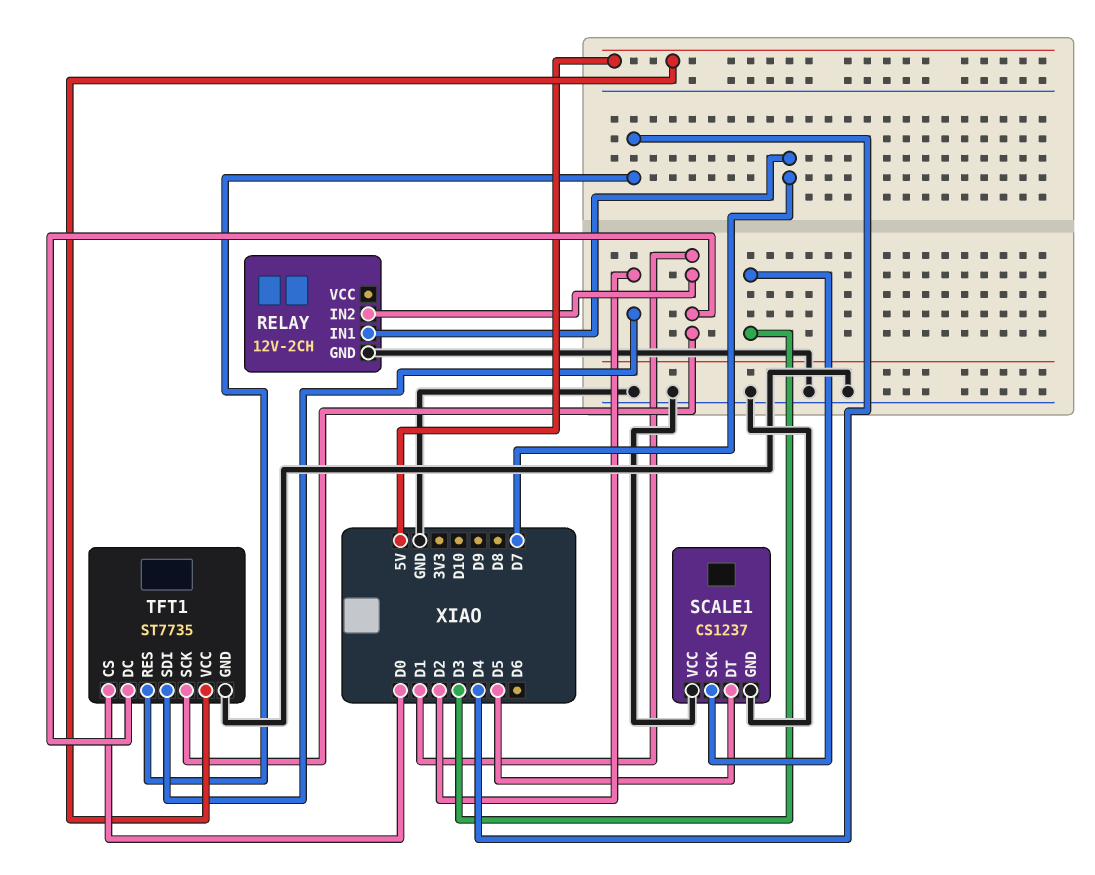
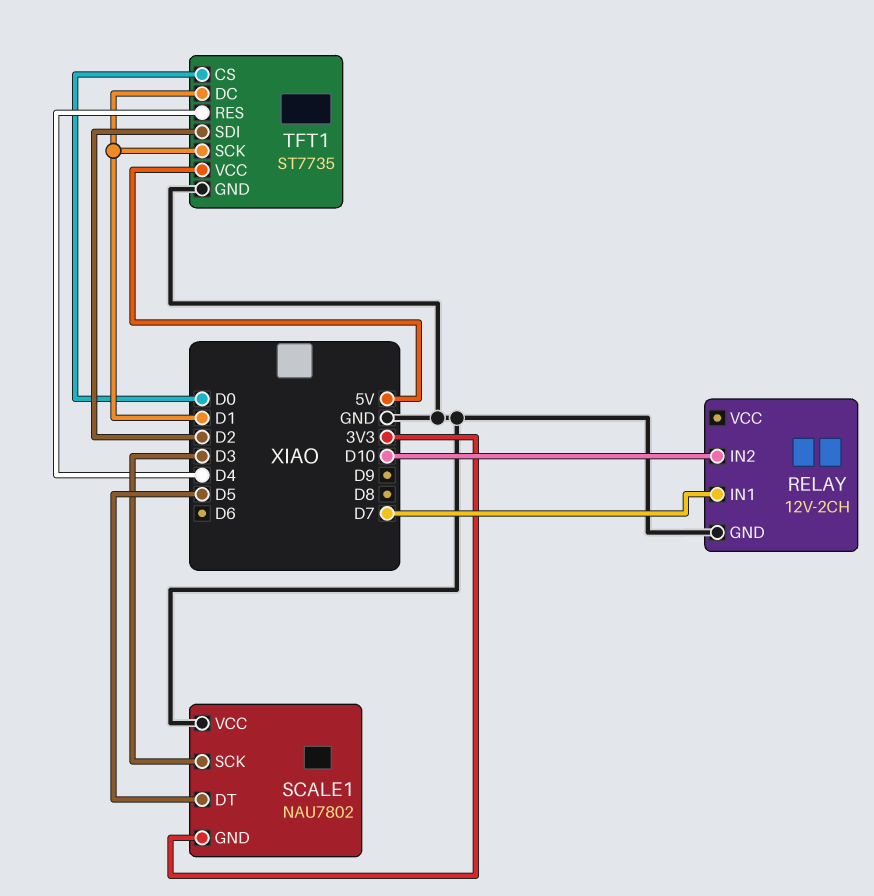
RELAY pin IN2: D1 -> D10
SCALE1: CS1237 -> NAU7802
SCALE1 pin GND: GND -> 3V3

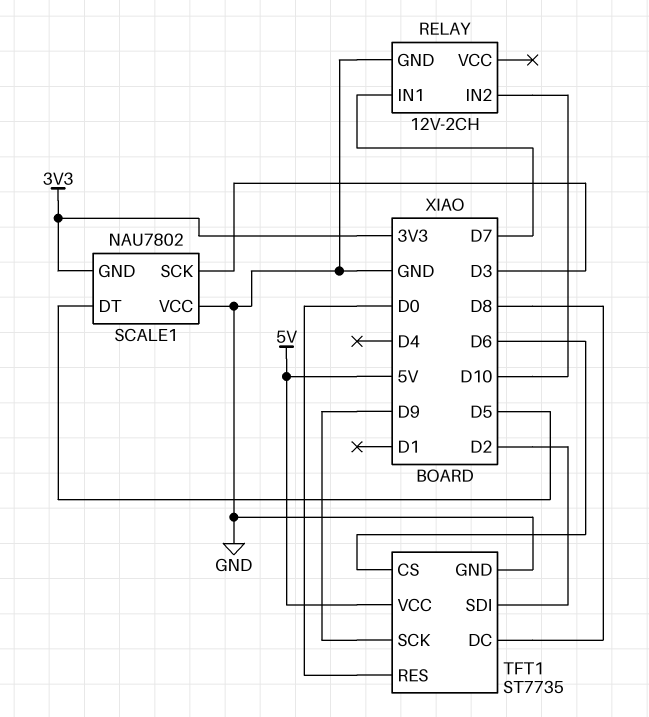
TFT1 pin CS: D0 -> D6
TFT1 pin DC: D1 -> D8
TFT1 pin RES: D4 -> D0
TFT1 pin SCK: D1 -> D9

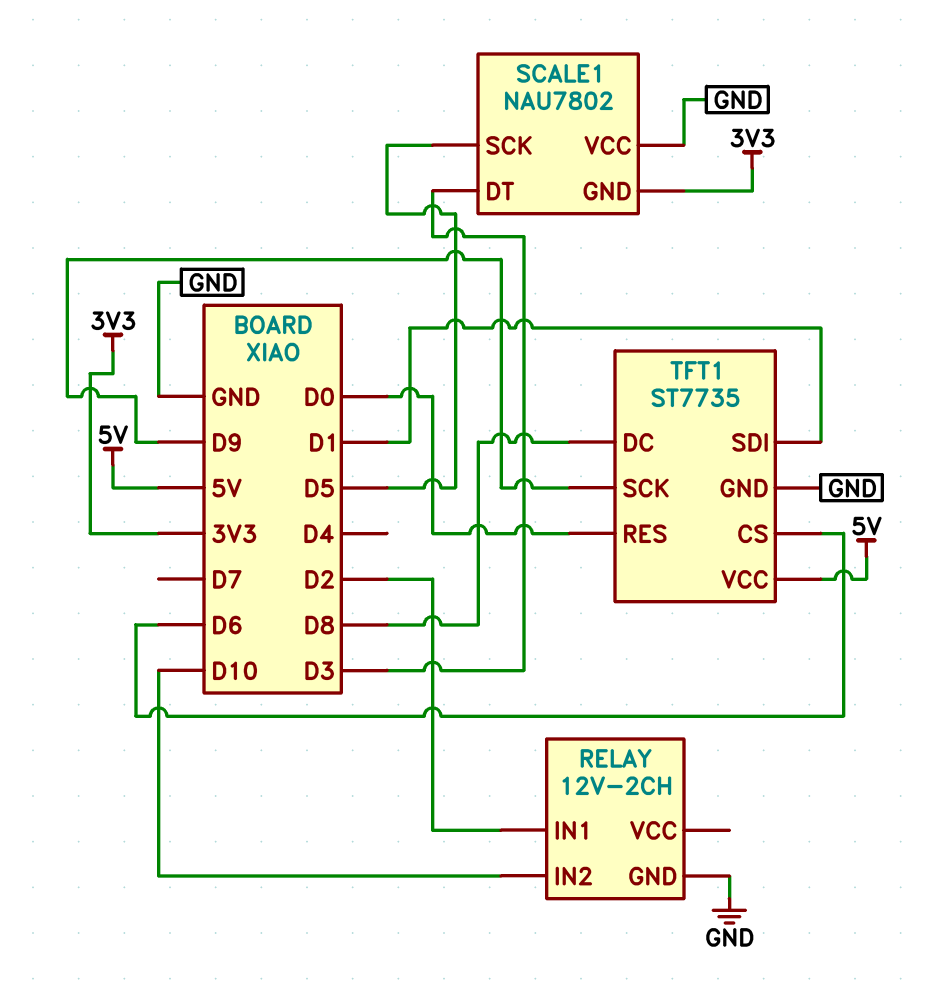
RELAY pin IN1: D7 -> D2
SCALE1 pin DT: D5 -> D3
SCALE1 pin SCK: D3 -> D5
TFT1 pin SDI: D2 -> D1

